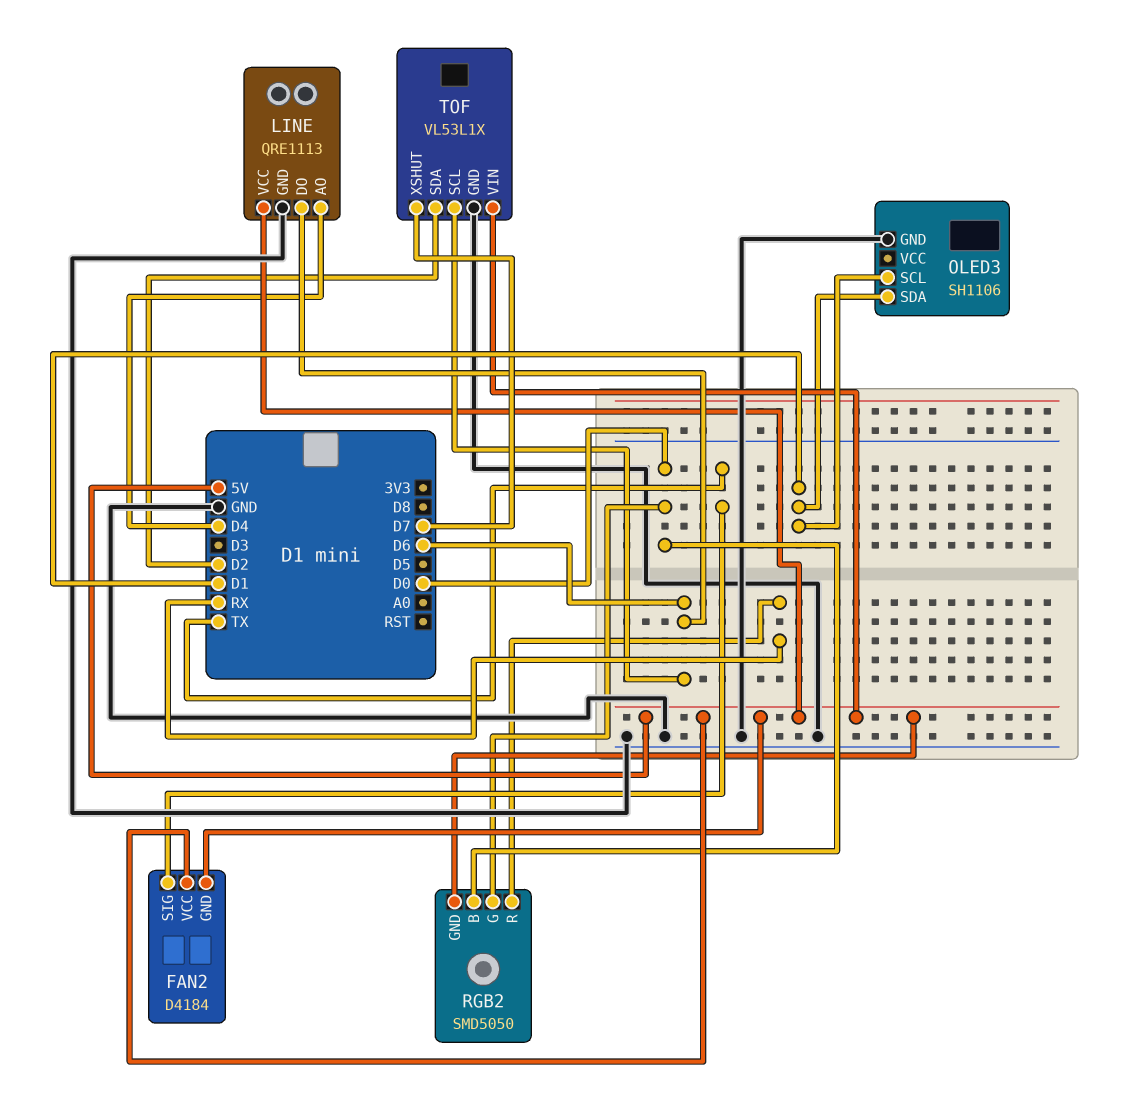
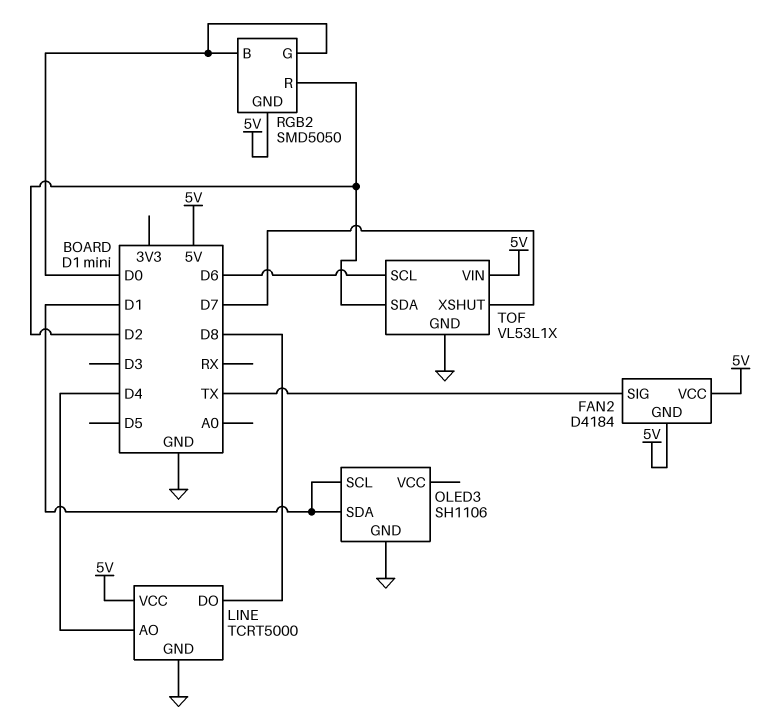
LINE: QRE1113 -> TCRT5000
LINE pin DO: D6 -> D8
RGB2 pin R: RX -> D2

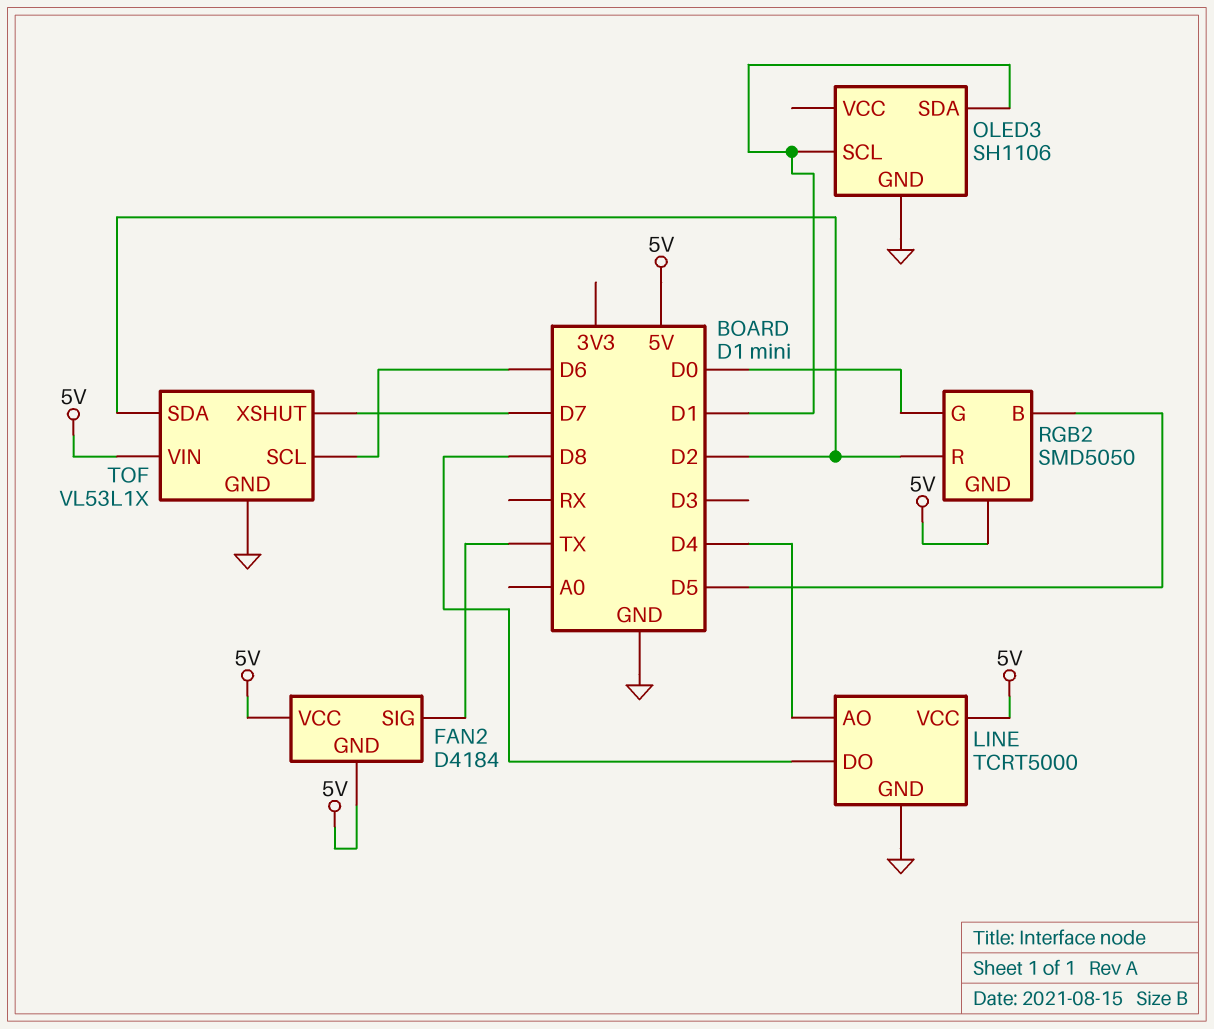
RGB2 pin B: D0 -> D5

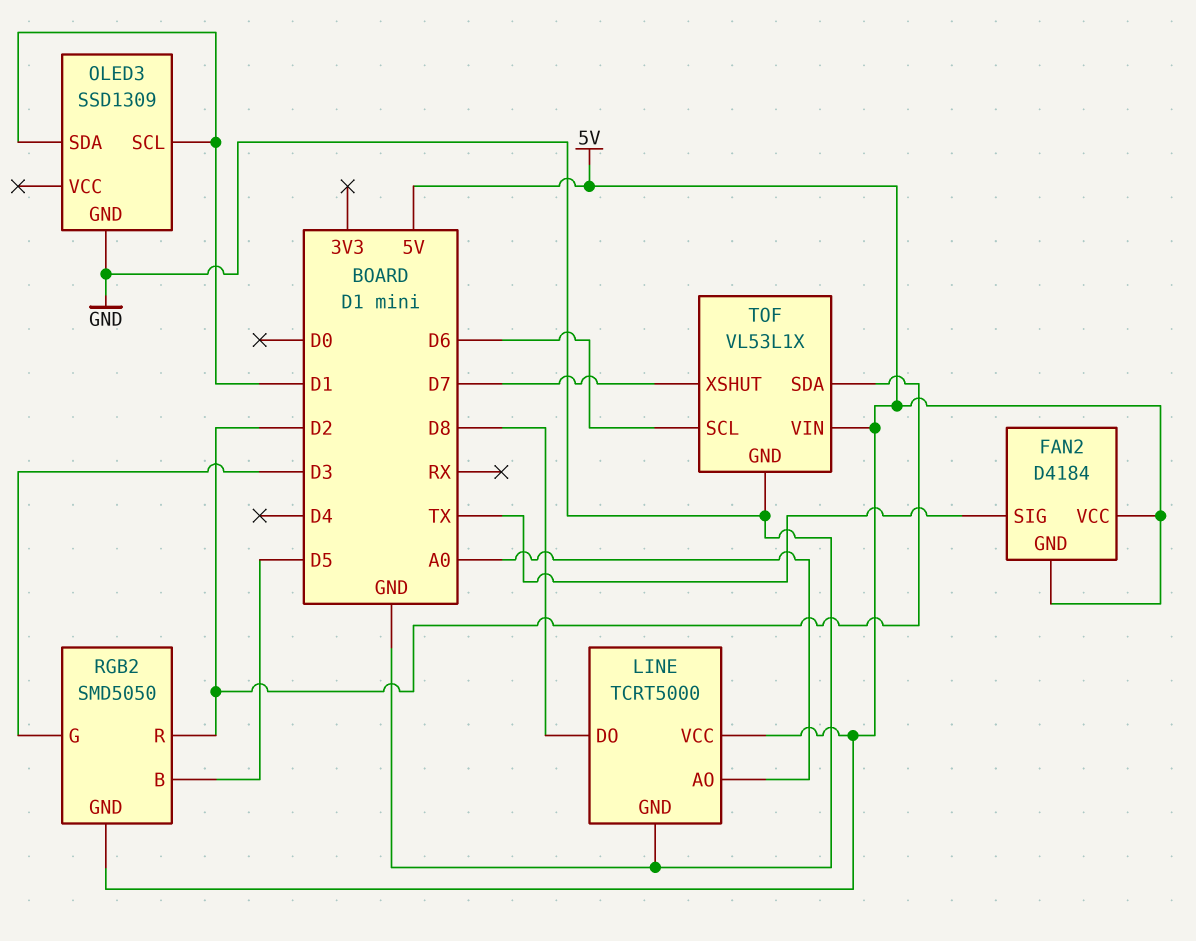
LINE pin AO: D4 -> A0
OLED3: SH1106 -> SSD1309
RGB2 pin G: D0 -> D3

